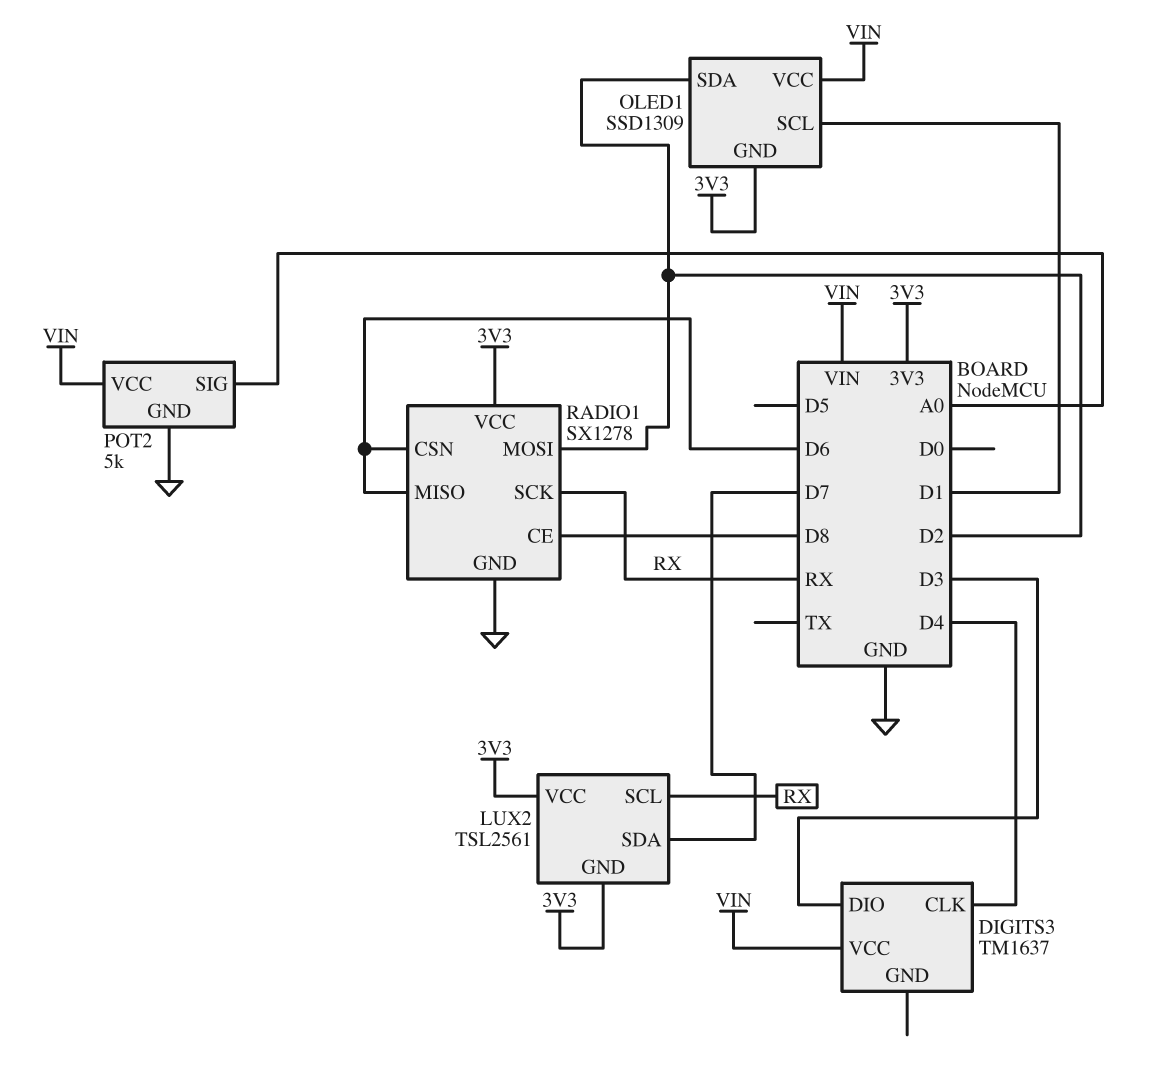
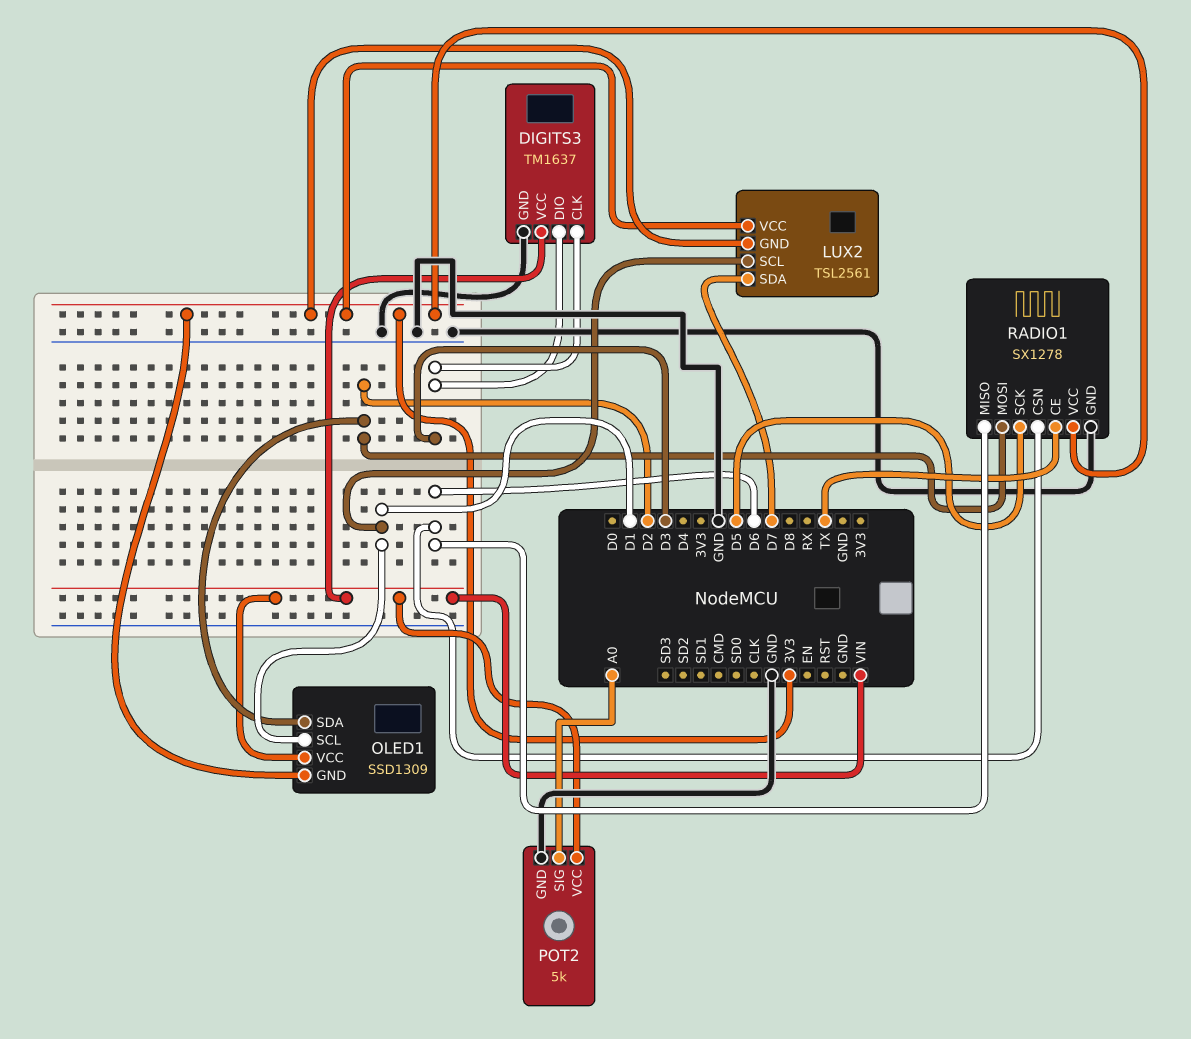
DIGITS3 pin CLK: D4 -> D3
DIGITS3 pin GND: none -> GND
LUX2 pin SCL: RX -> D1
RADIO1 pin CE: D8 -> TX
RADIO1 pin SCK: RX -> D5

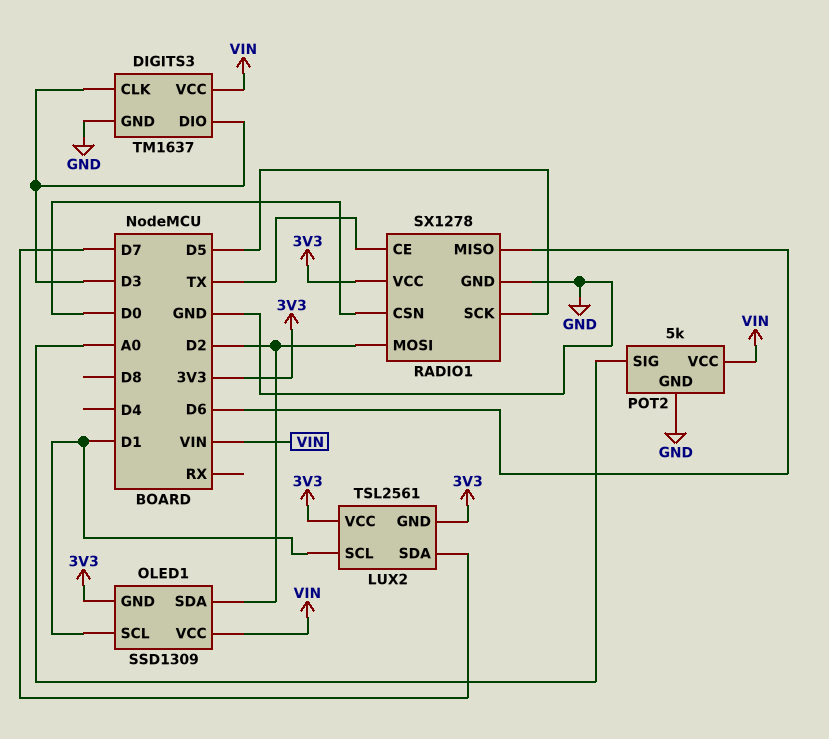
RADIO1 pin CSN: D6 -> D0

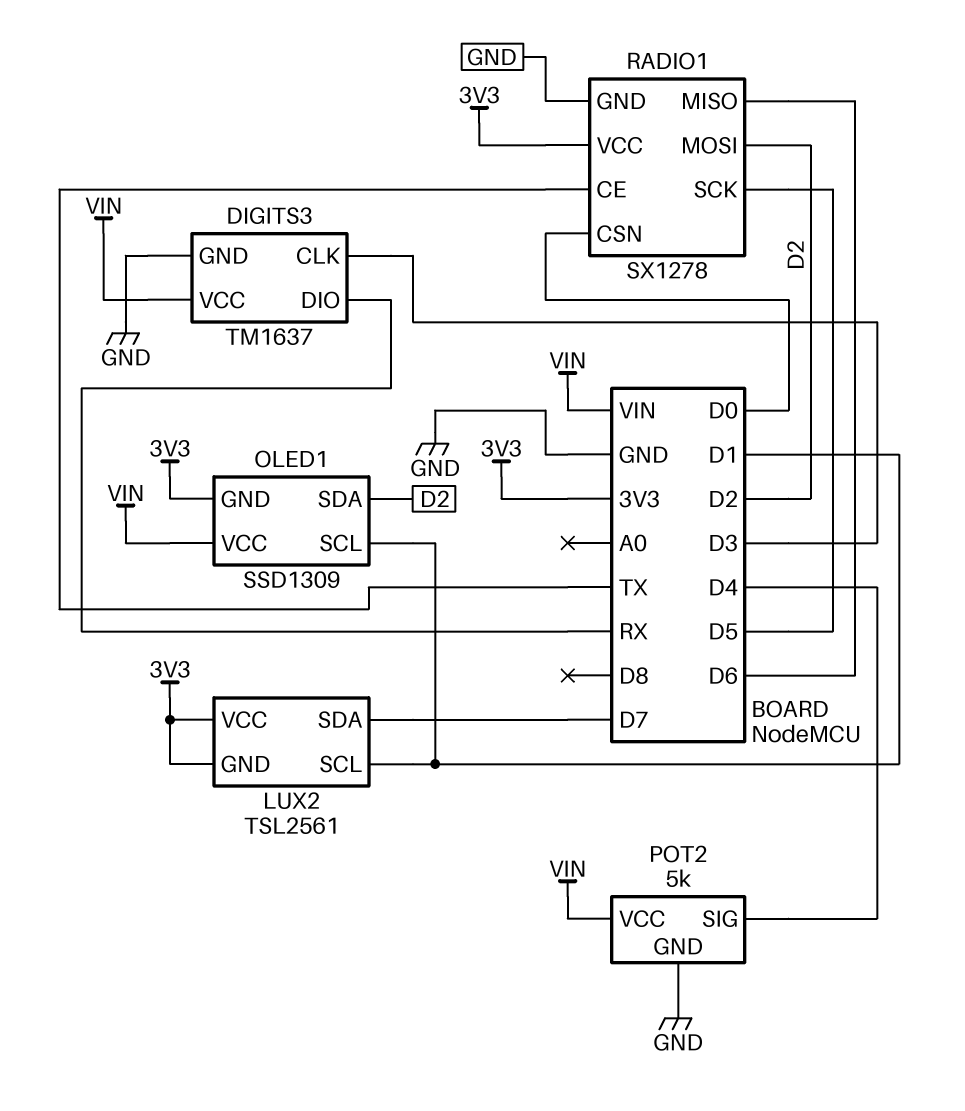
DIGITS3 pin DIO: D3 -> RX
POT2 pin SIG: A0 -> D4

